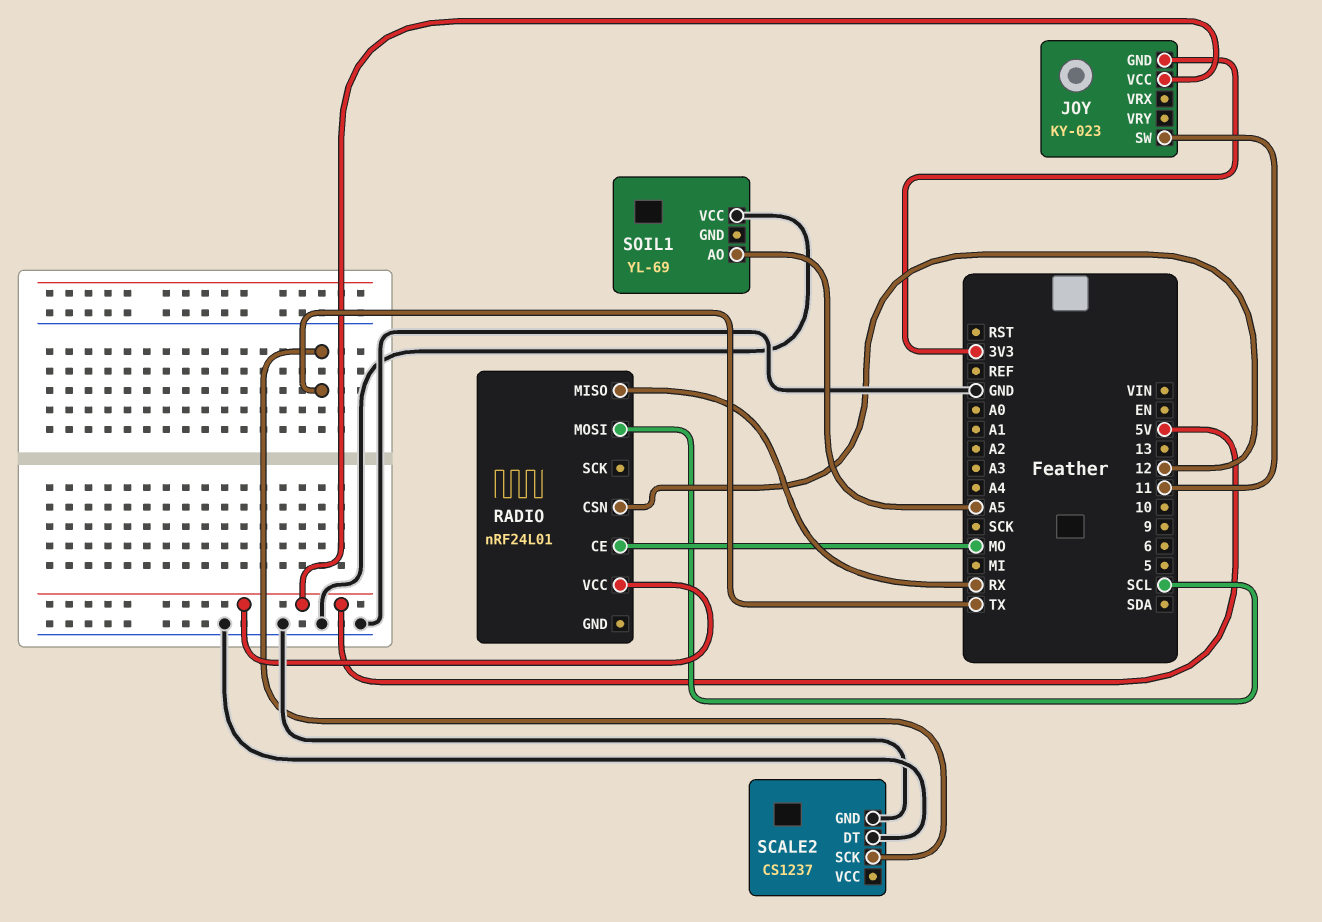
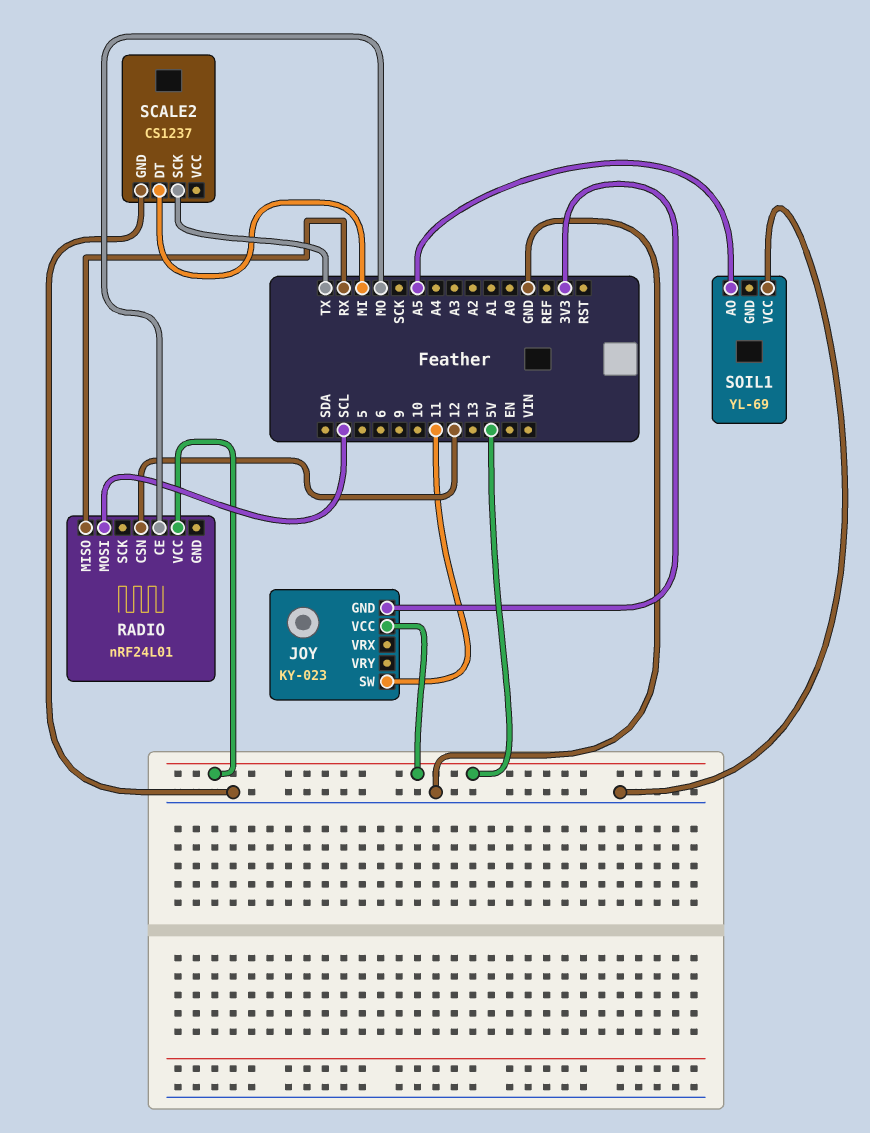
SCALE2 pin DT: GND -> MI

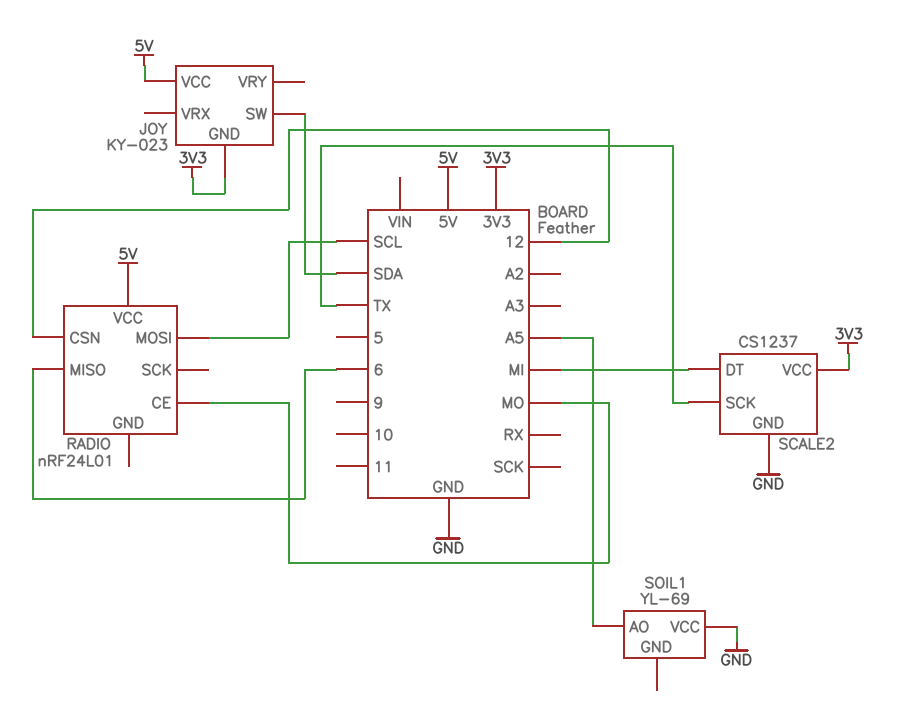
JOY pin SW: 11 -> SDA
RADIO pin MISO: RX -> 6
SCALE2 pin VCC: none -> 3V3

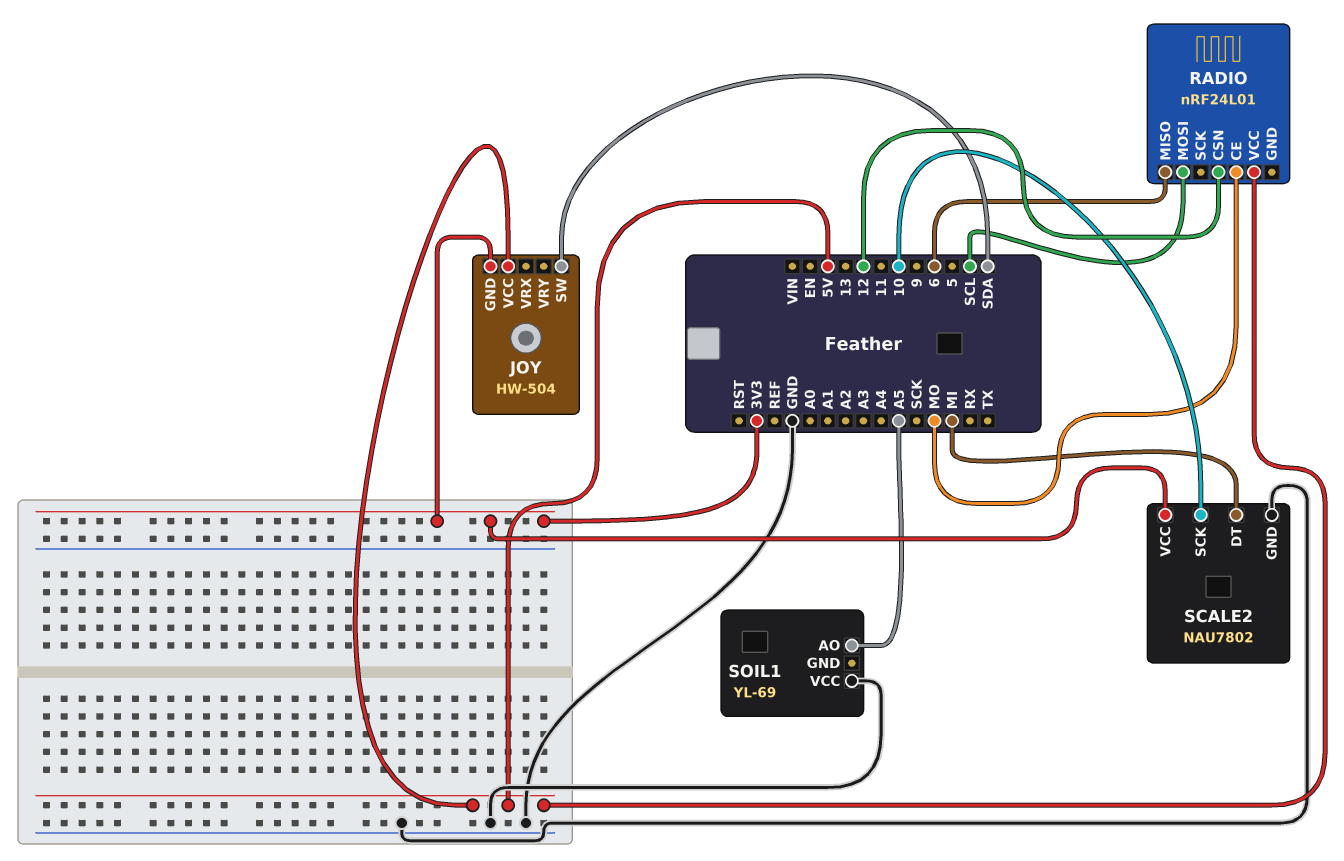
JOY: KY-023 -> HW-504
SCALE2: CS1237 -> NAU7802
SCALE2 pin SCK: TX -> 10

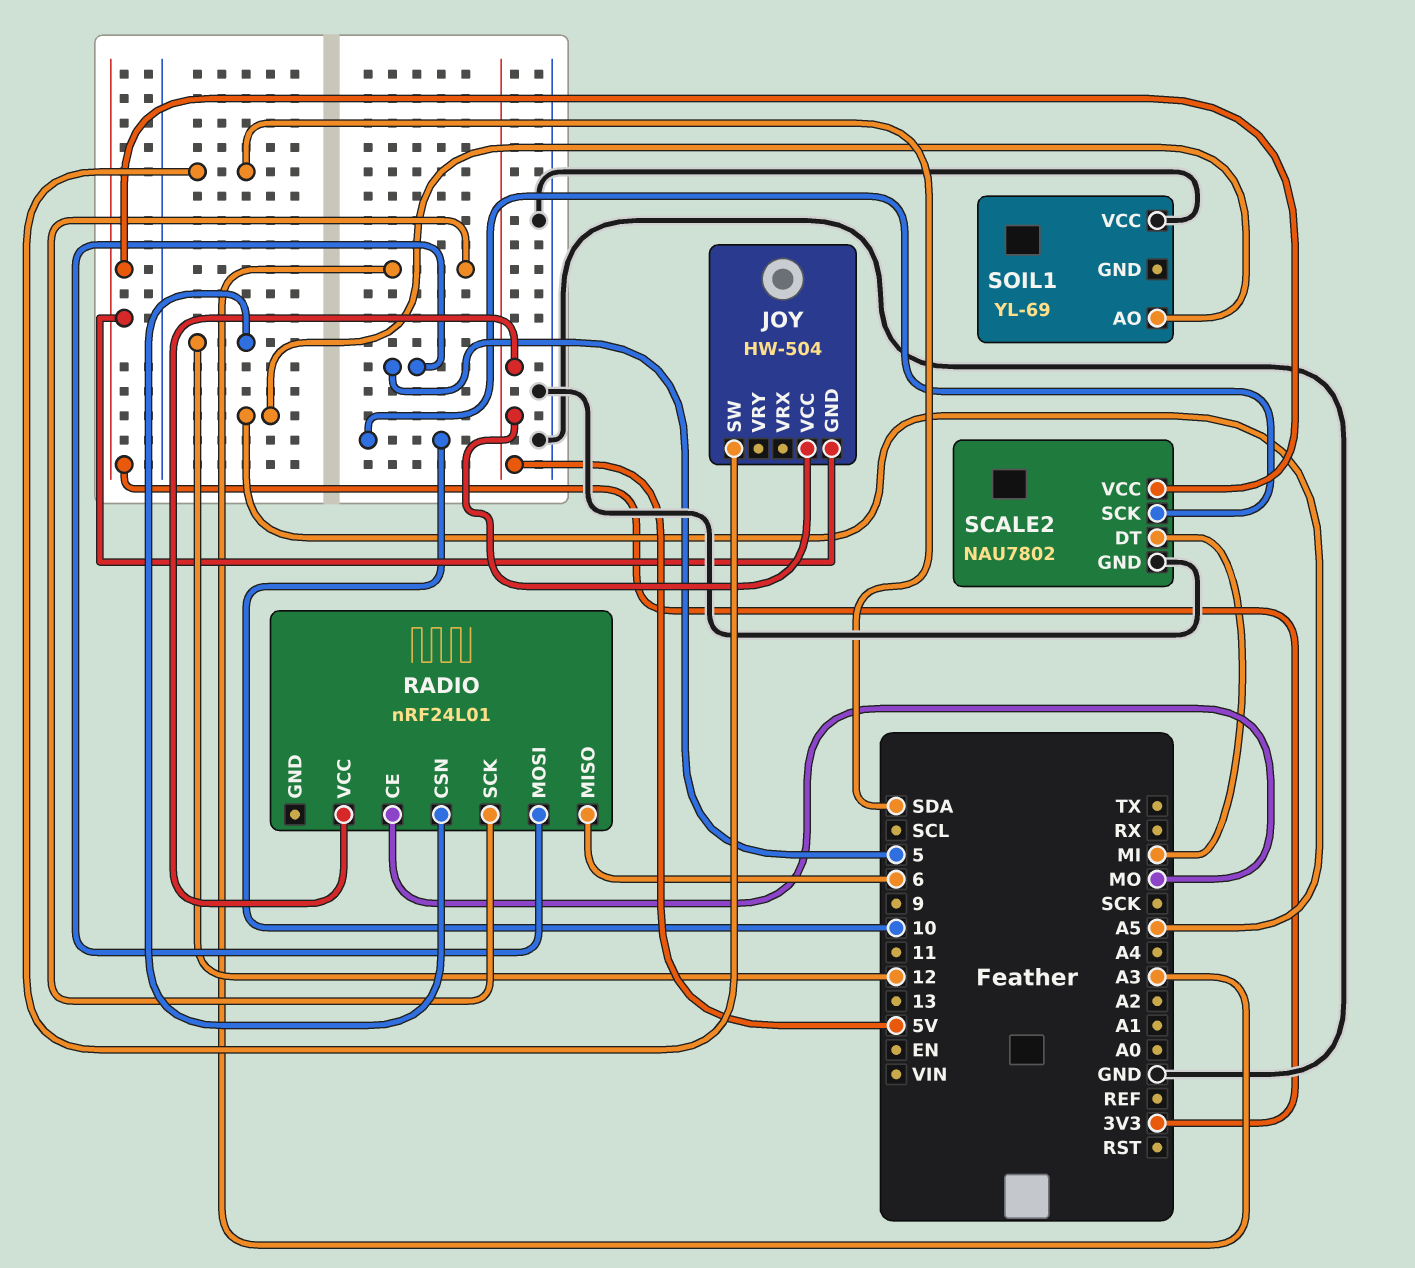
RADIO pin MOSI: SCL -> 5
RADIO pin SCK: none -> A3

